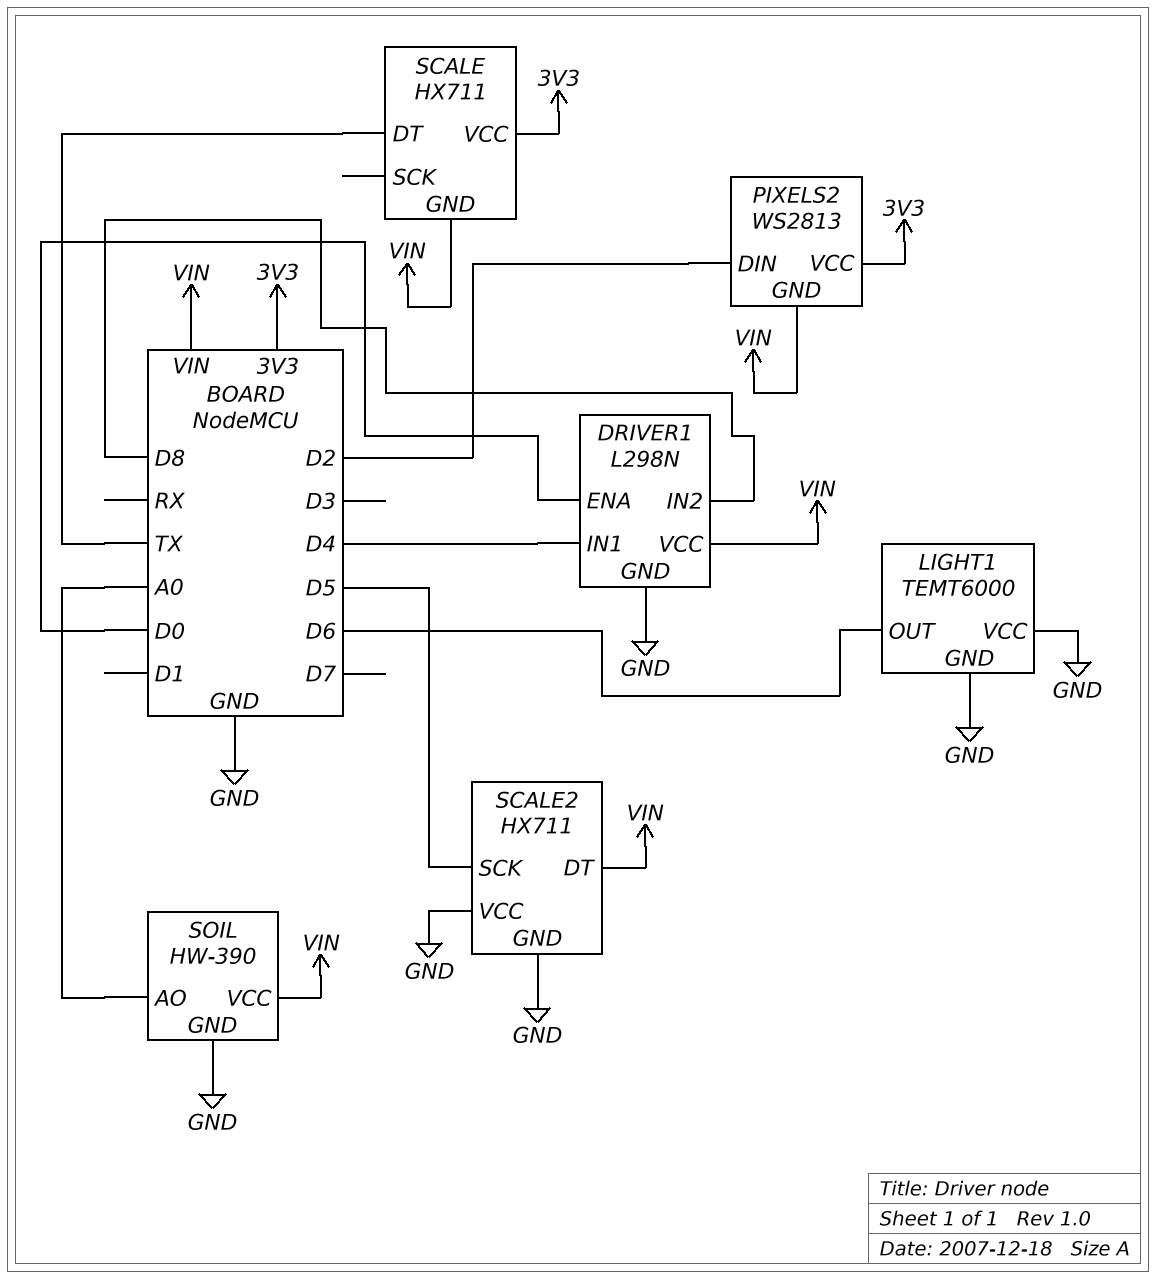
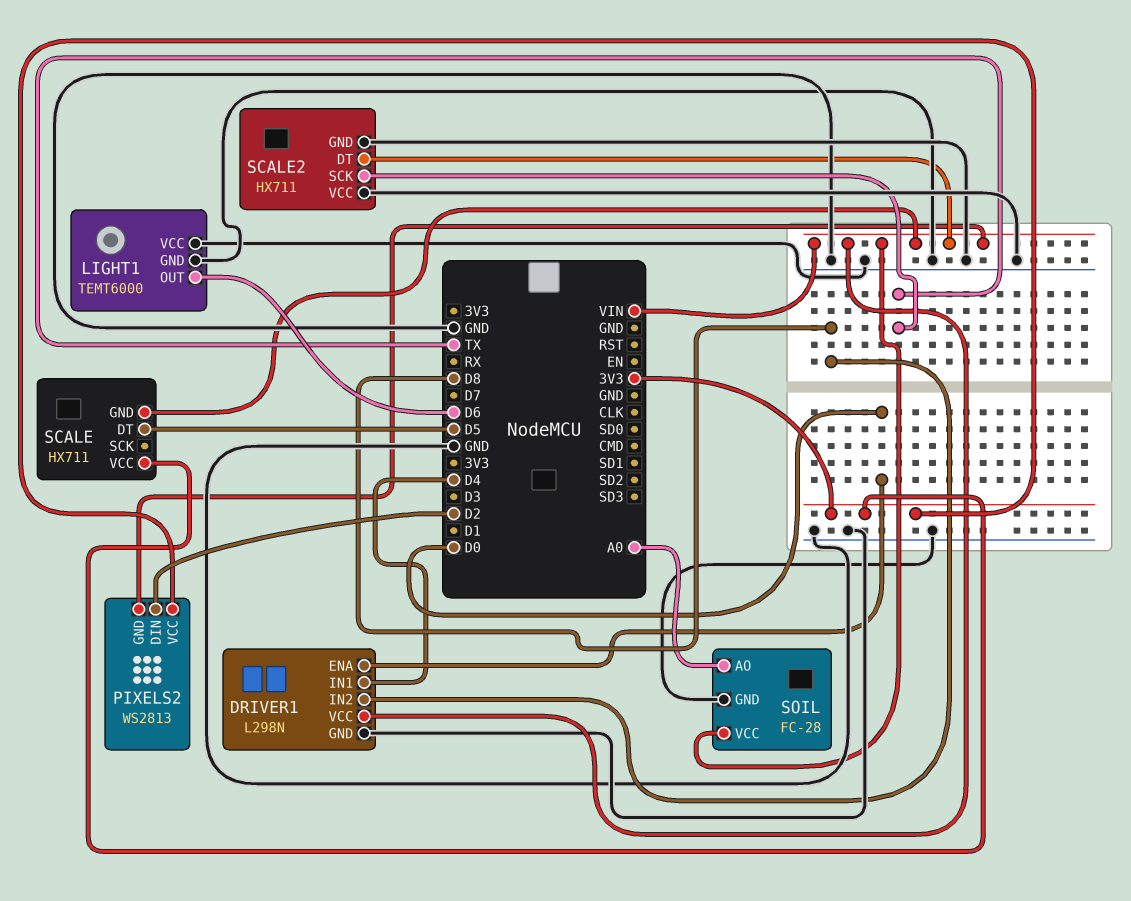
SCALE pin DT: TX -> D5
SCALE2 pin SCK: D5 -> TX
SOIL: HW-390 -> FC-28

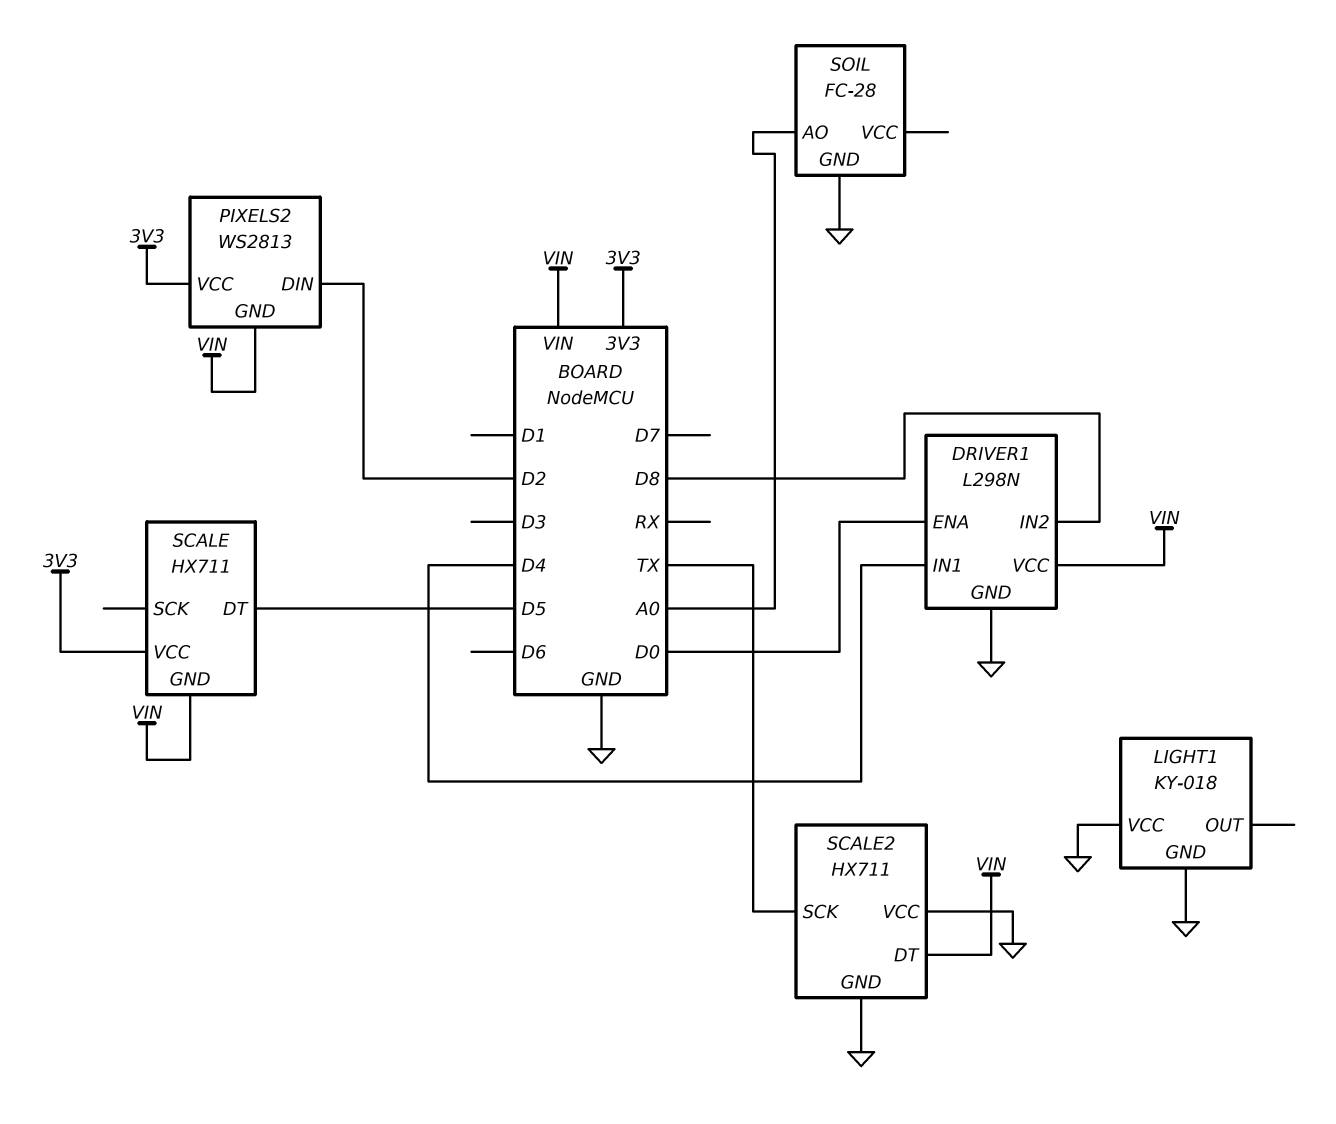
LIGHT1: TEMT6000 -> KY-018
LIGHT1 pin OUT: D6 -> none
SOIL pin VCC: VIN -> none

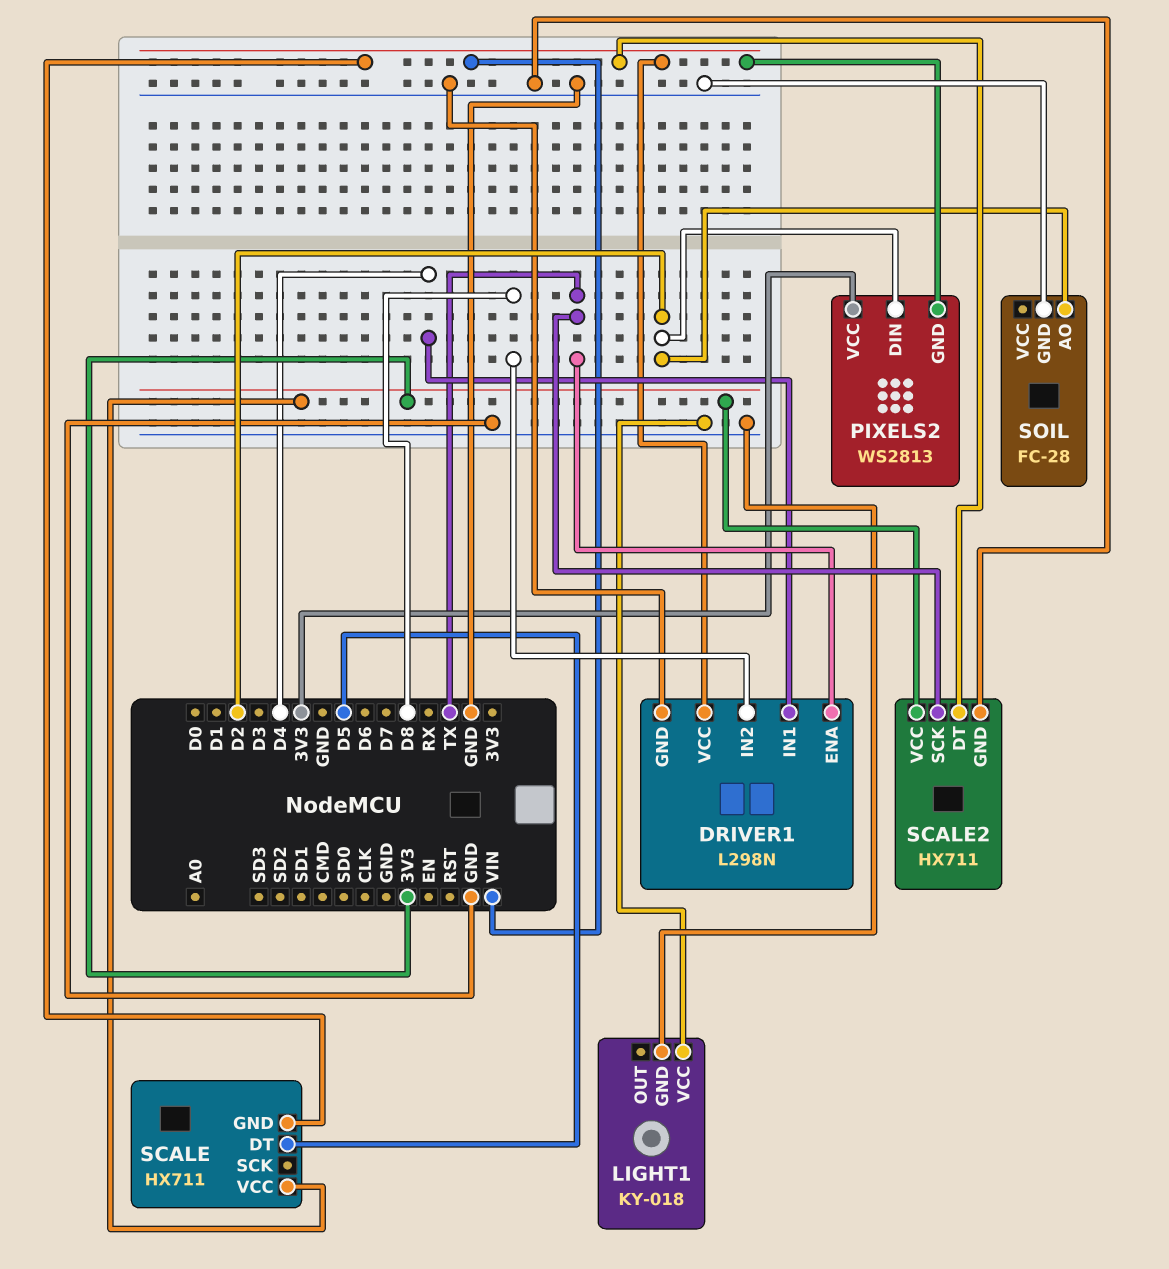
DRIVER1 pin ENA: D0 -> TX
SCALE2 pin VCC: GND -> 3V3
SOIL pin AO: A0 -> D2

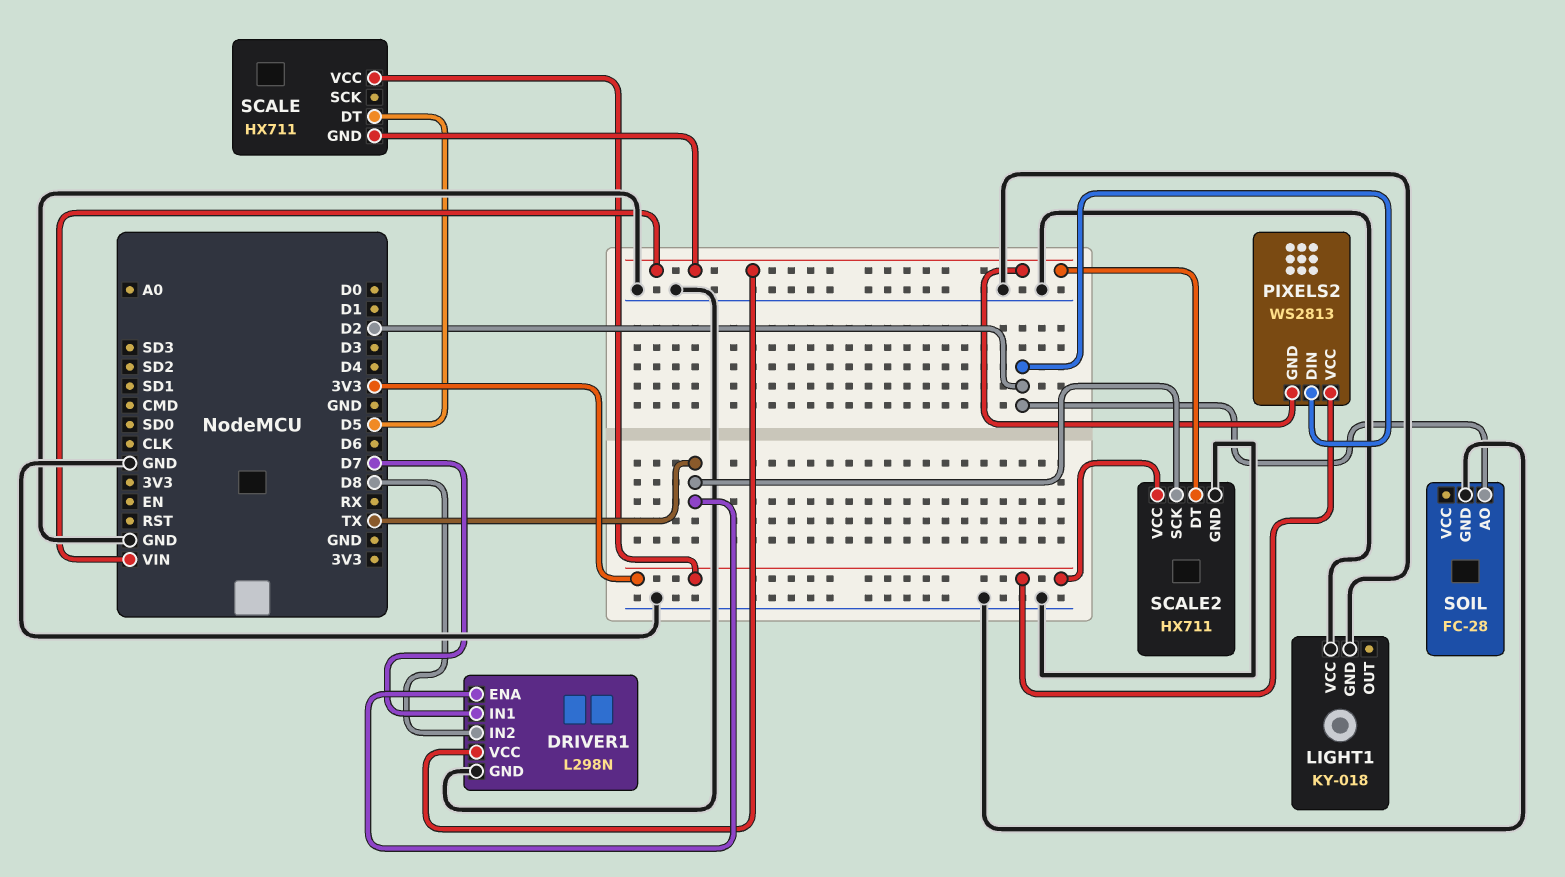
DRIVER1 pin IN1: D4 -> D7

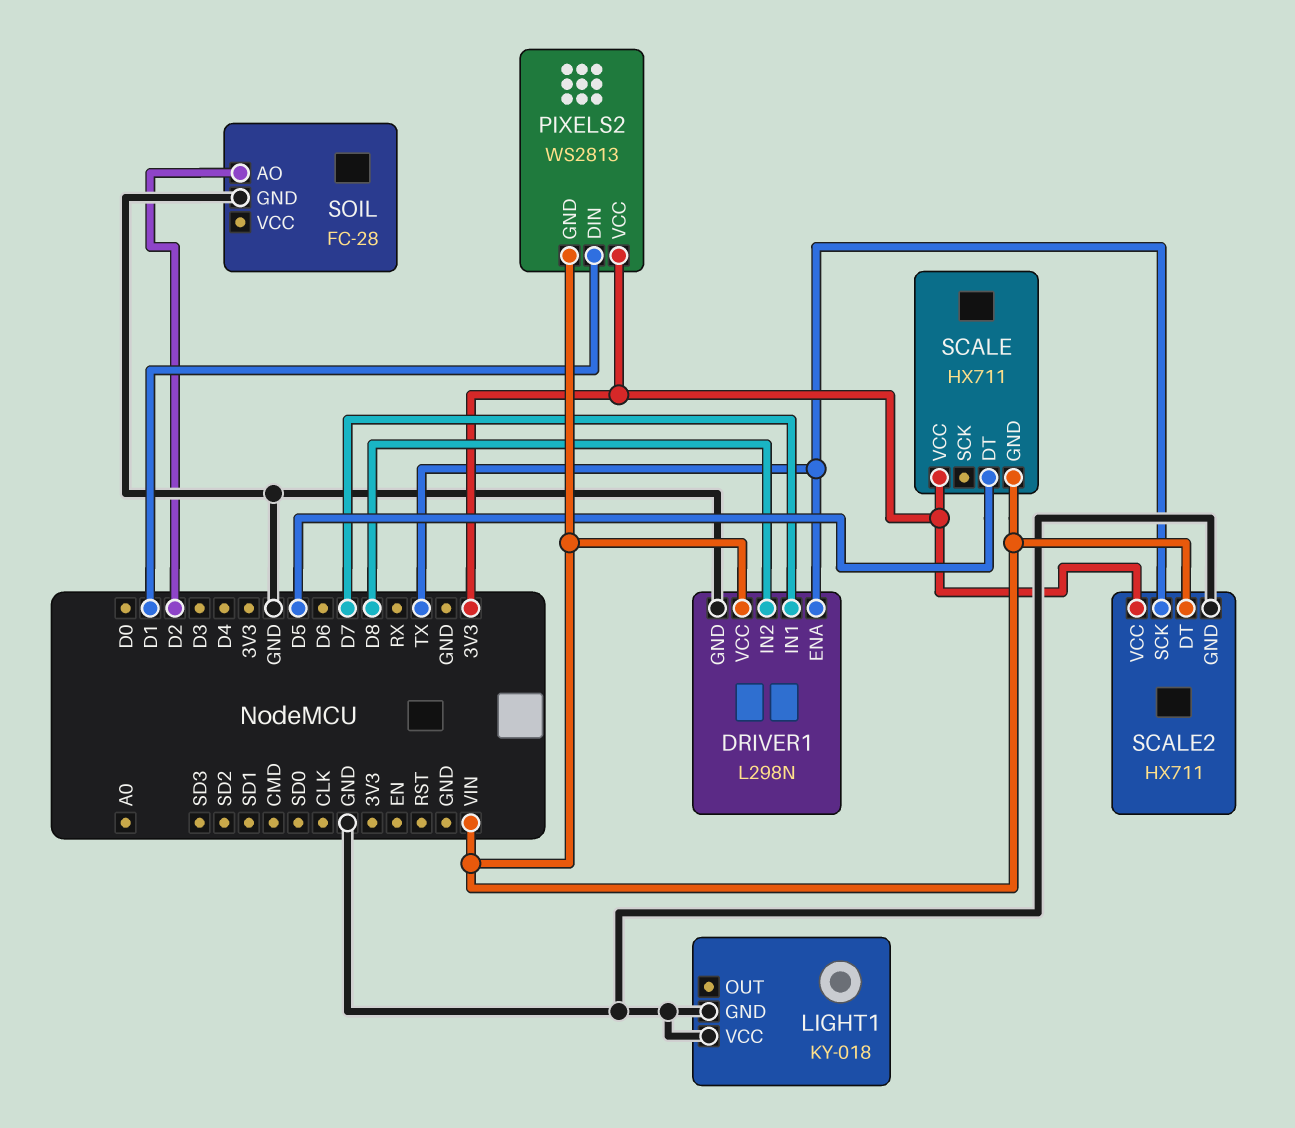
PIXELS2 pin DIN: D2 -> D1

